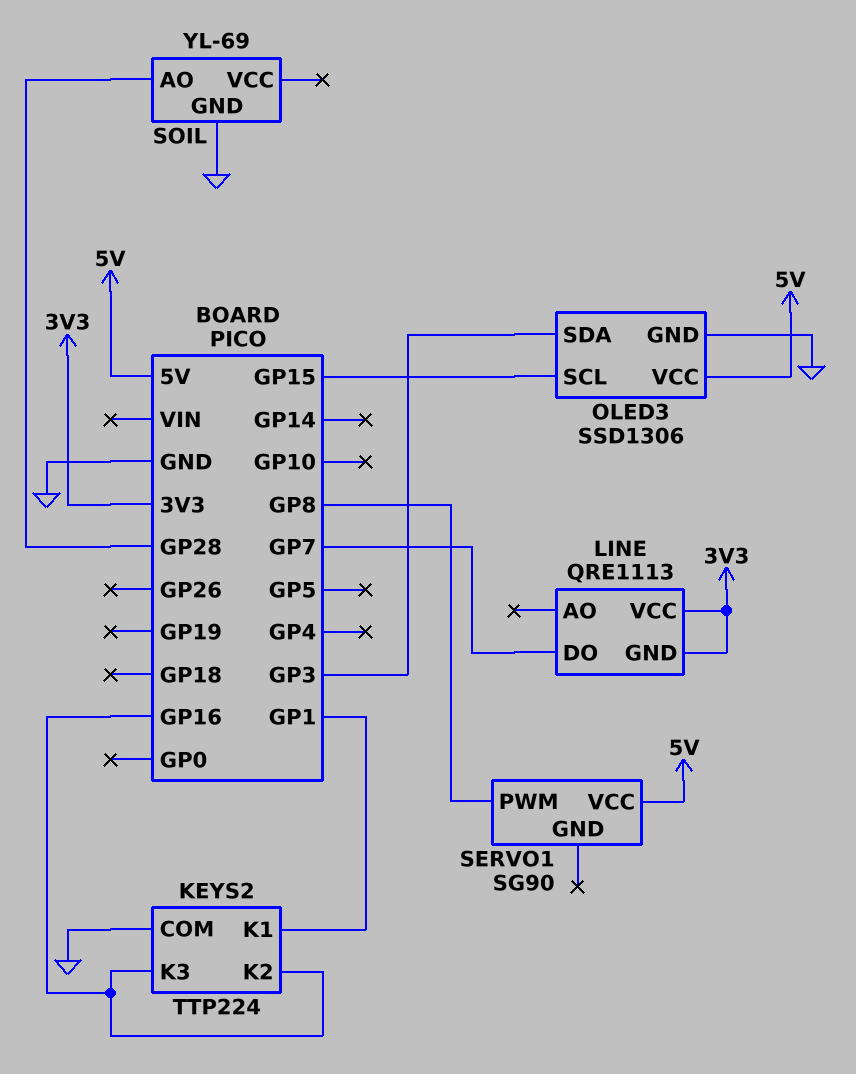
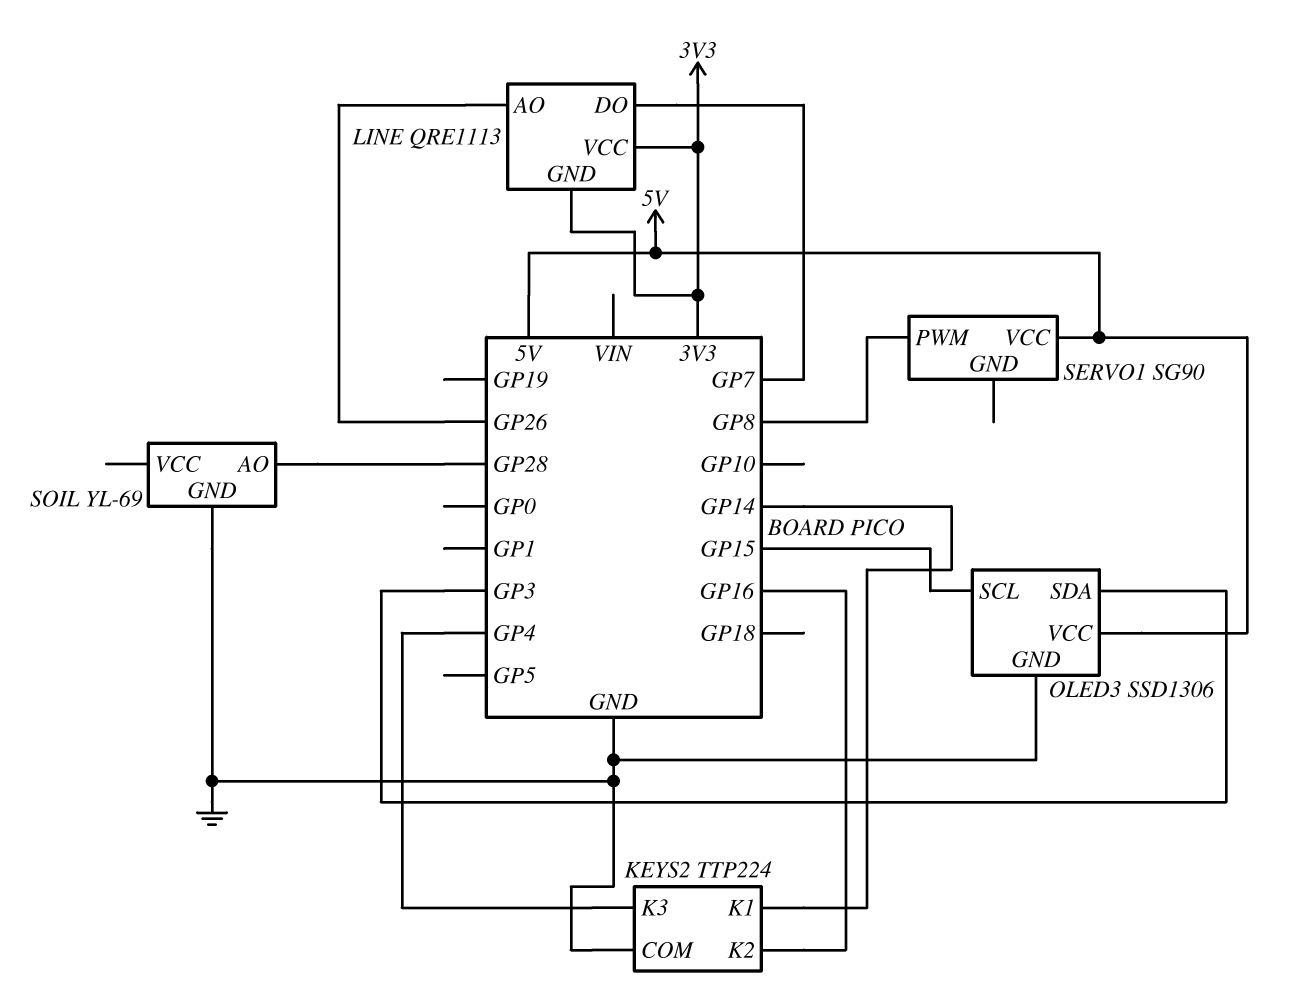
KEYS2 pin K1: GP1 -> GP14
KEYS2 pin K3: GP16 -> GP4
LINE pin AO: none -> GP26

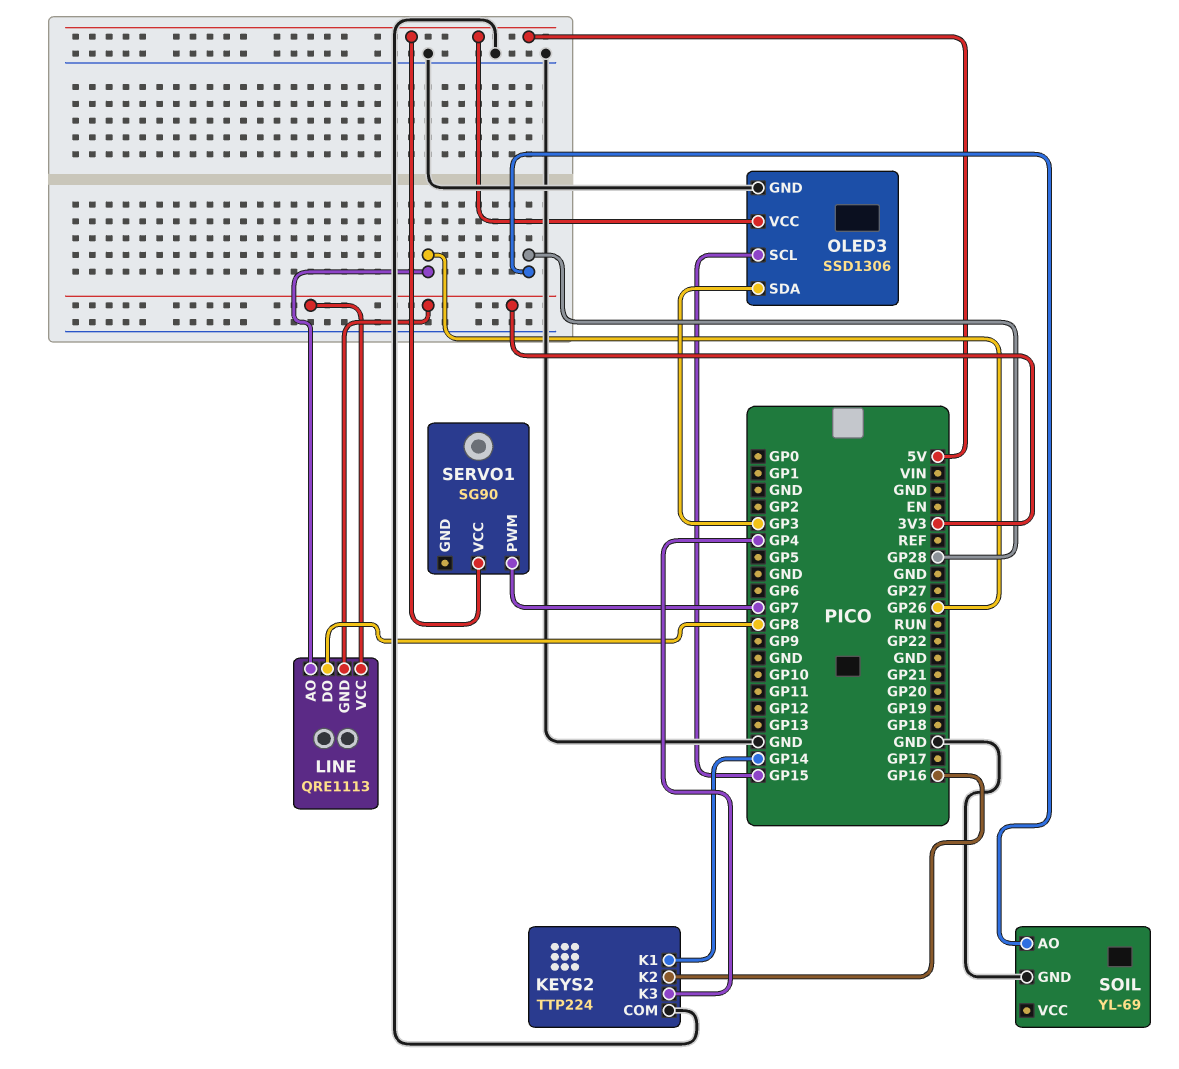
LINE pin DO: GP7 -> GP8
SERVO1 pin PWM: GP8 -> GP7

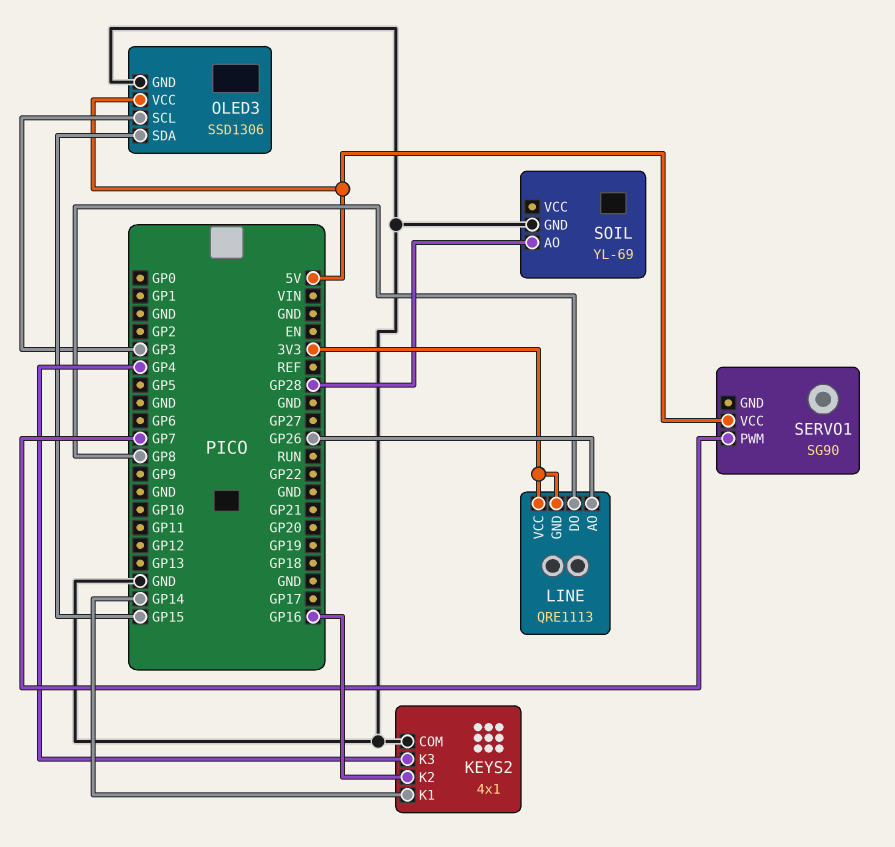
KEYS2: TTP224 -> 4x1
OLED3 pin SCL: GP15 -> GP3
OLED3 pin SDA: GP3 -> GP15

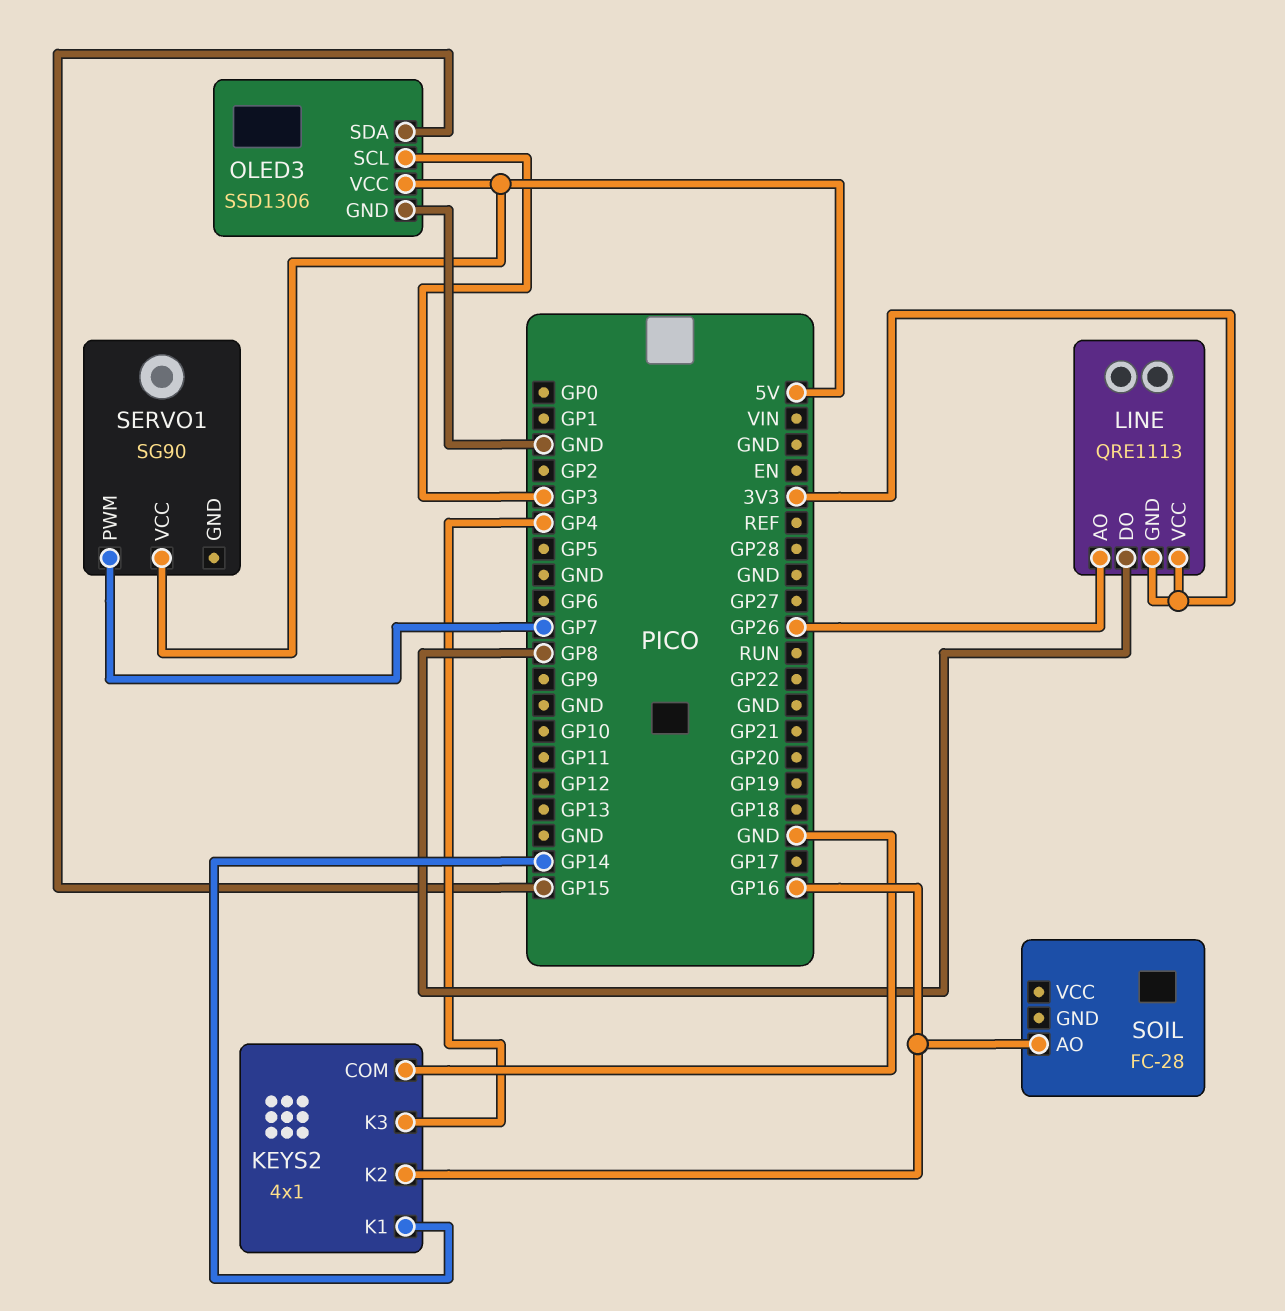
SOIL: YL-69 -> FC-28
SOIL pin AO: GP28 -> GP16
SOIL pin GND: GND -> none

